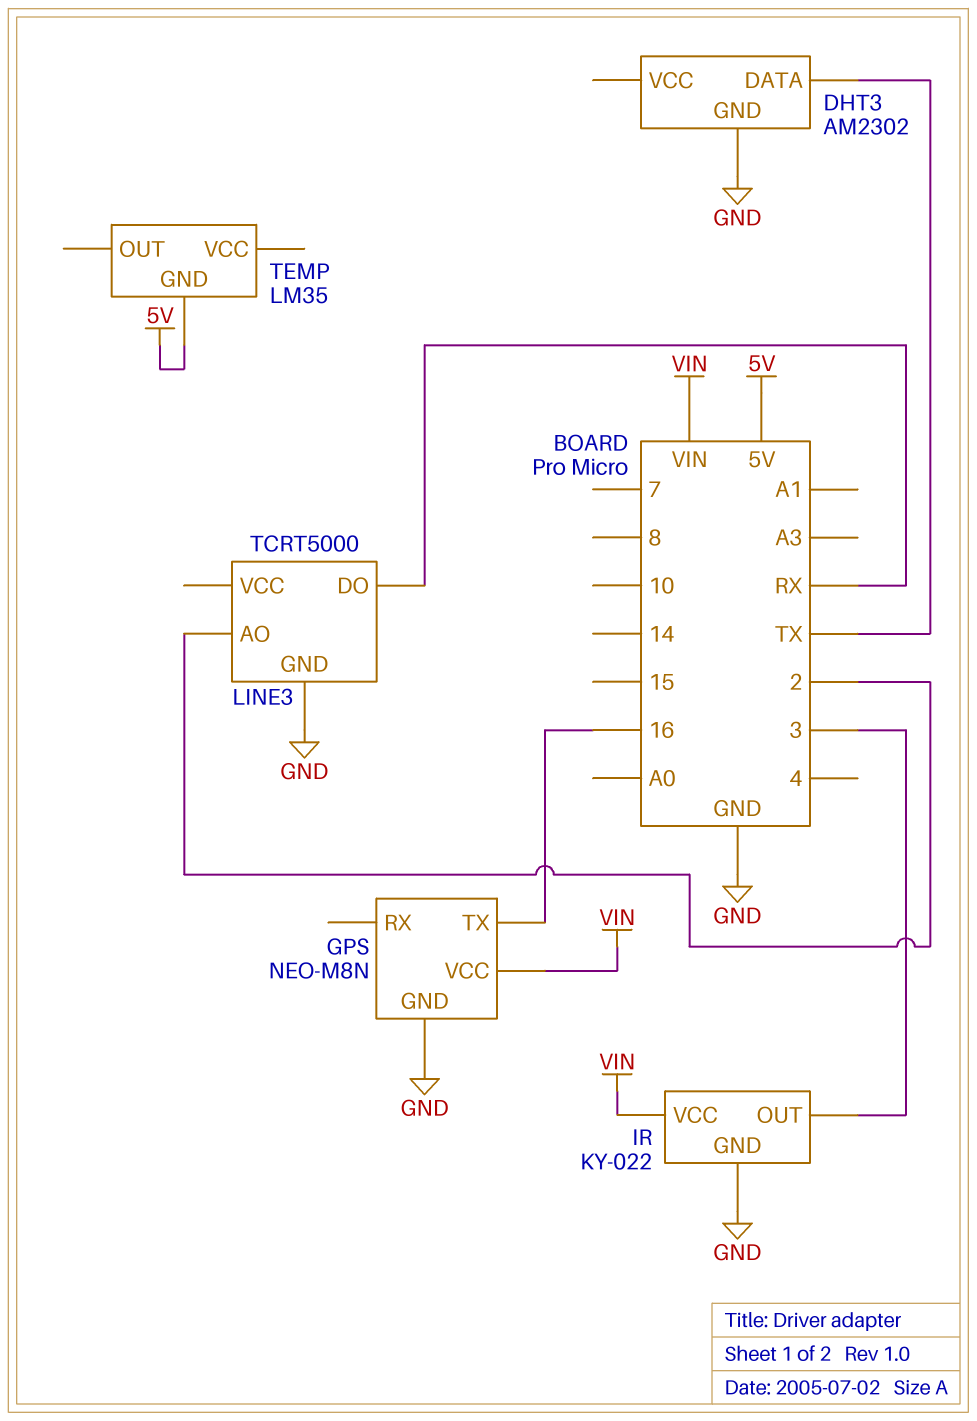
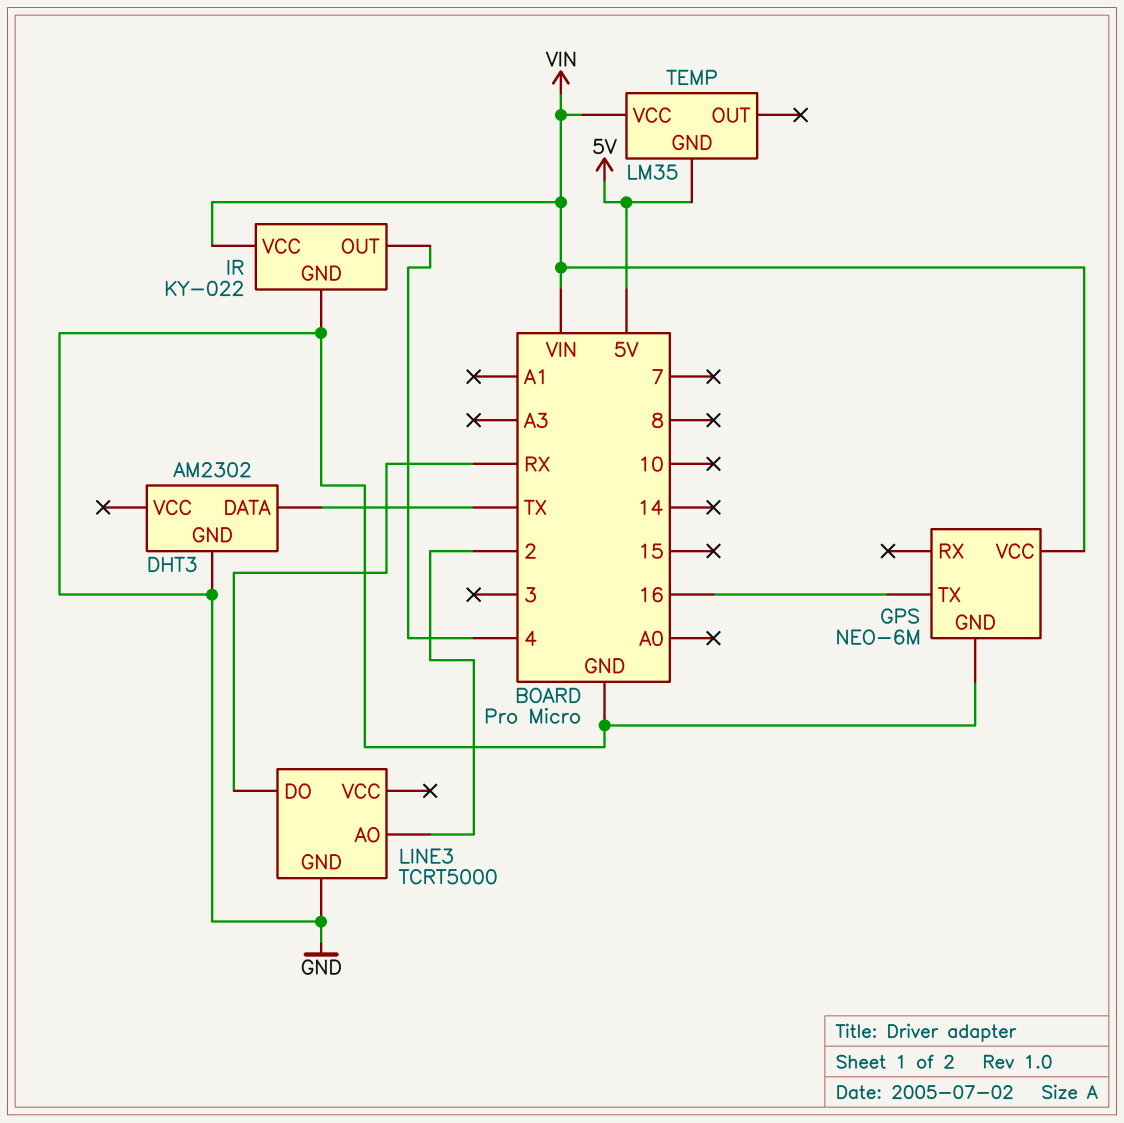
GPS: NEO-M8N -> NEO-6M
IR pin OUT: 3 -> 4
TEMP pin VCC: none -> VIN

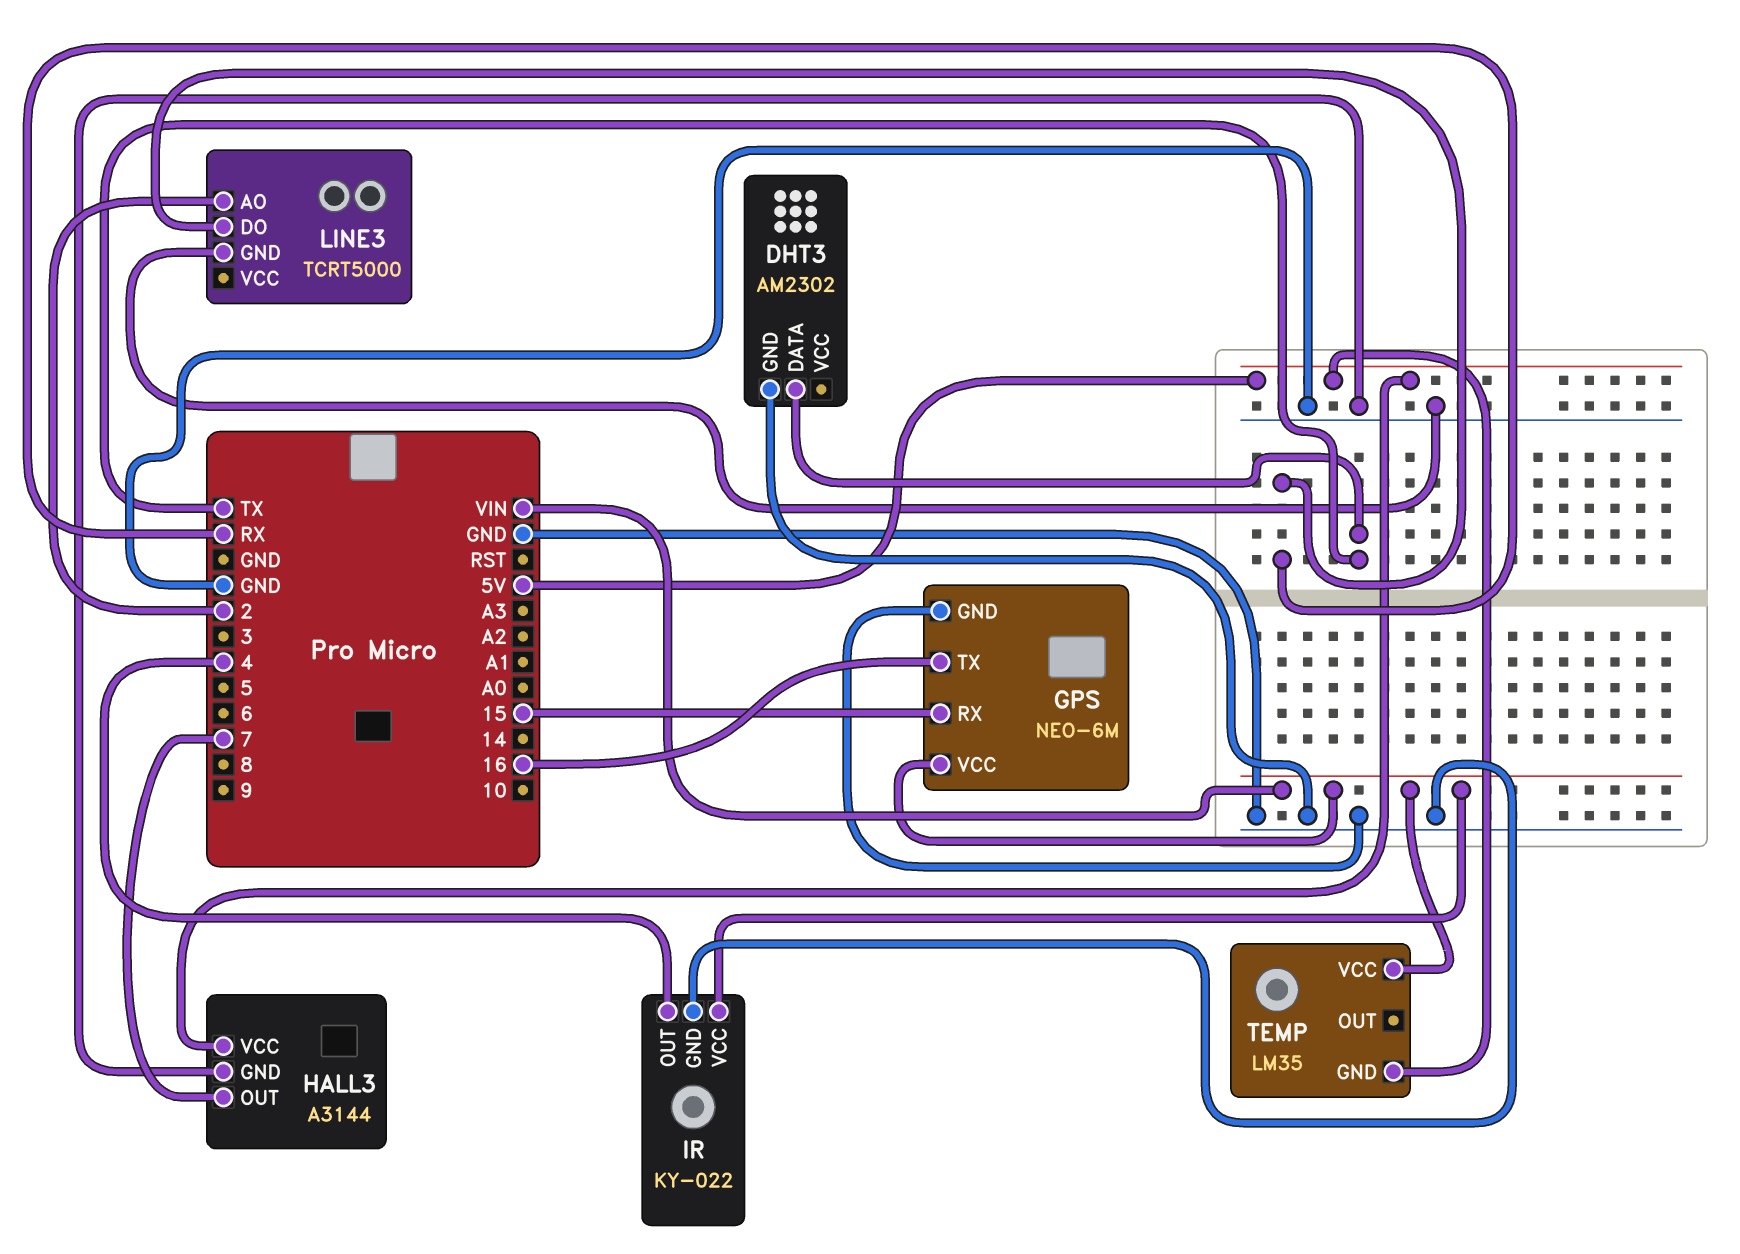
GPS pin RX: none -> 15
HALL3: none -> A3144
HALL3 pin GND: none -> GND
HALL3 pin OUT: none -> 7
HALL3 pin VCC: none -> 5V

